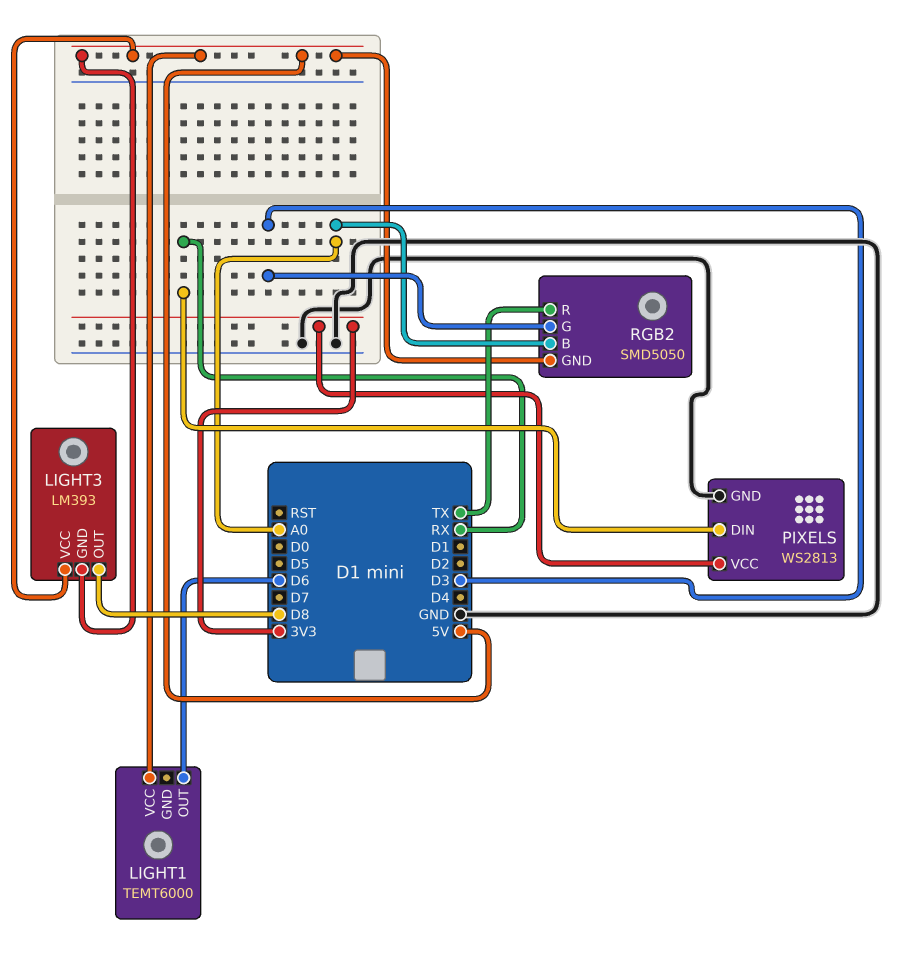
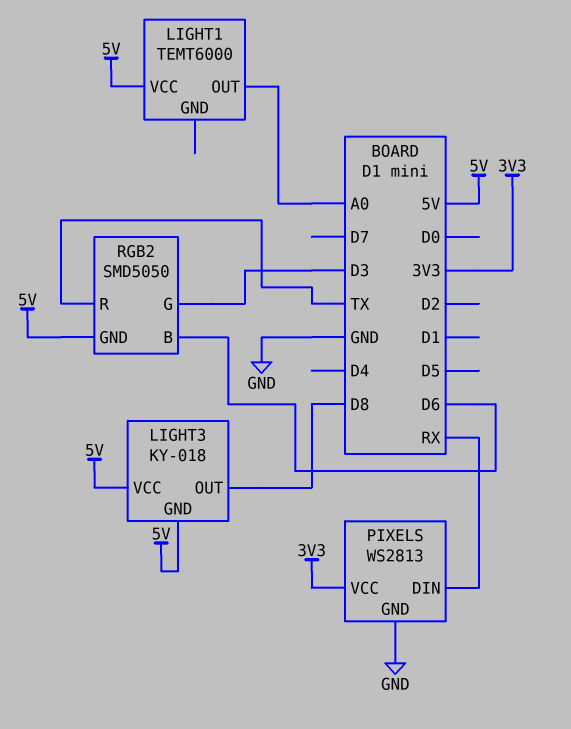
LIGHT1 pin OUT: D6 -> A0
LIGHT3: LM393 -> KY-018
RGB2 pin B: A0 -> D6

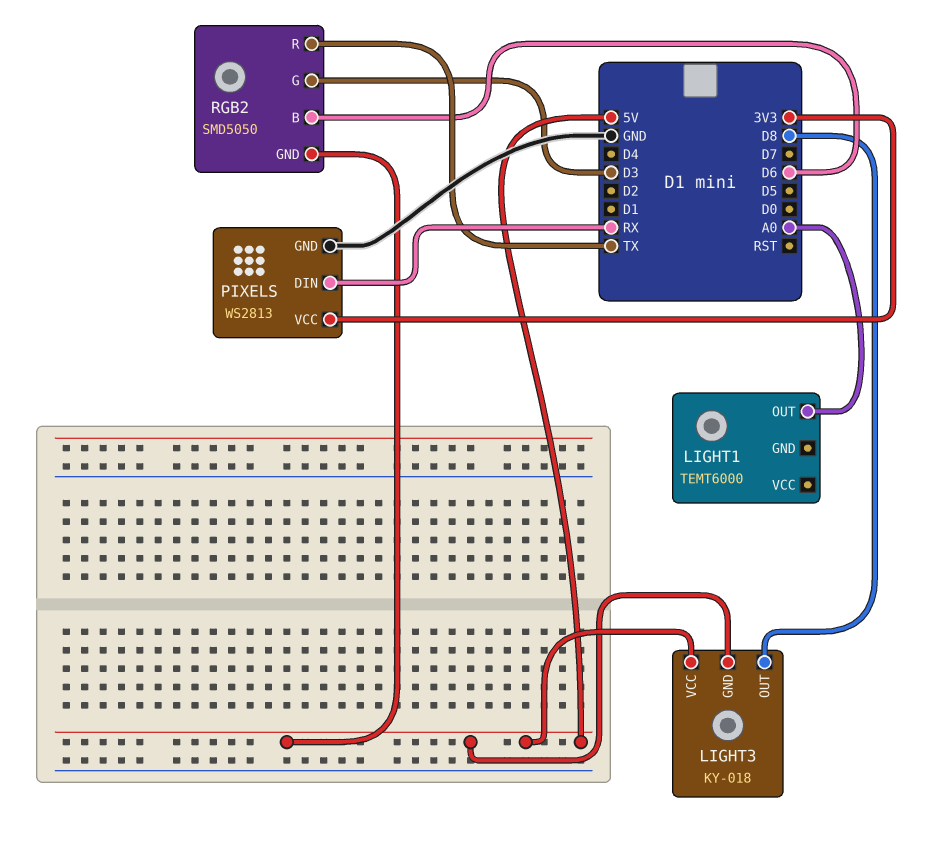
LIGHT1 pin VCC: 5V -> none

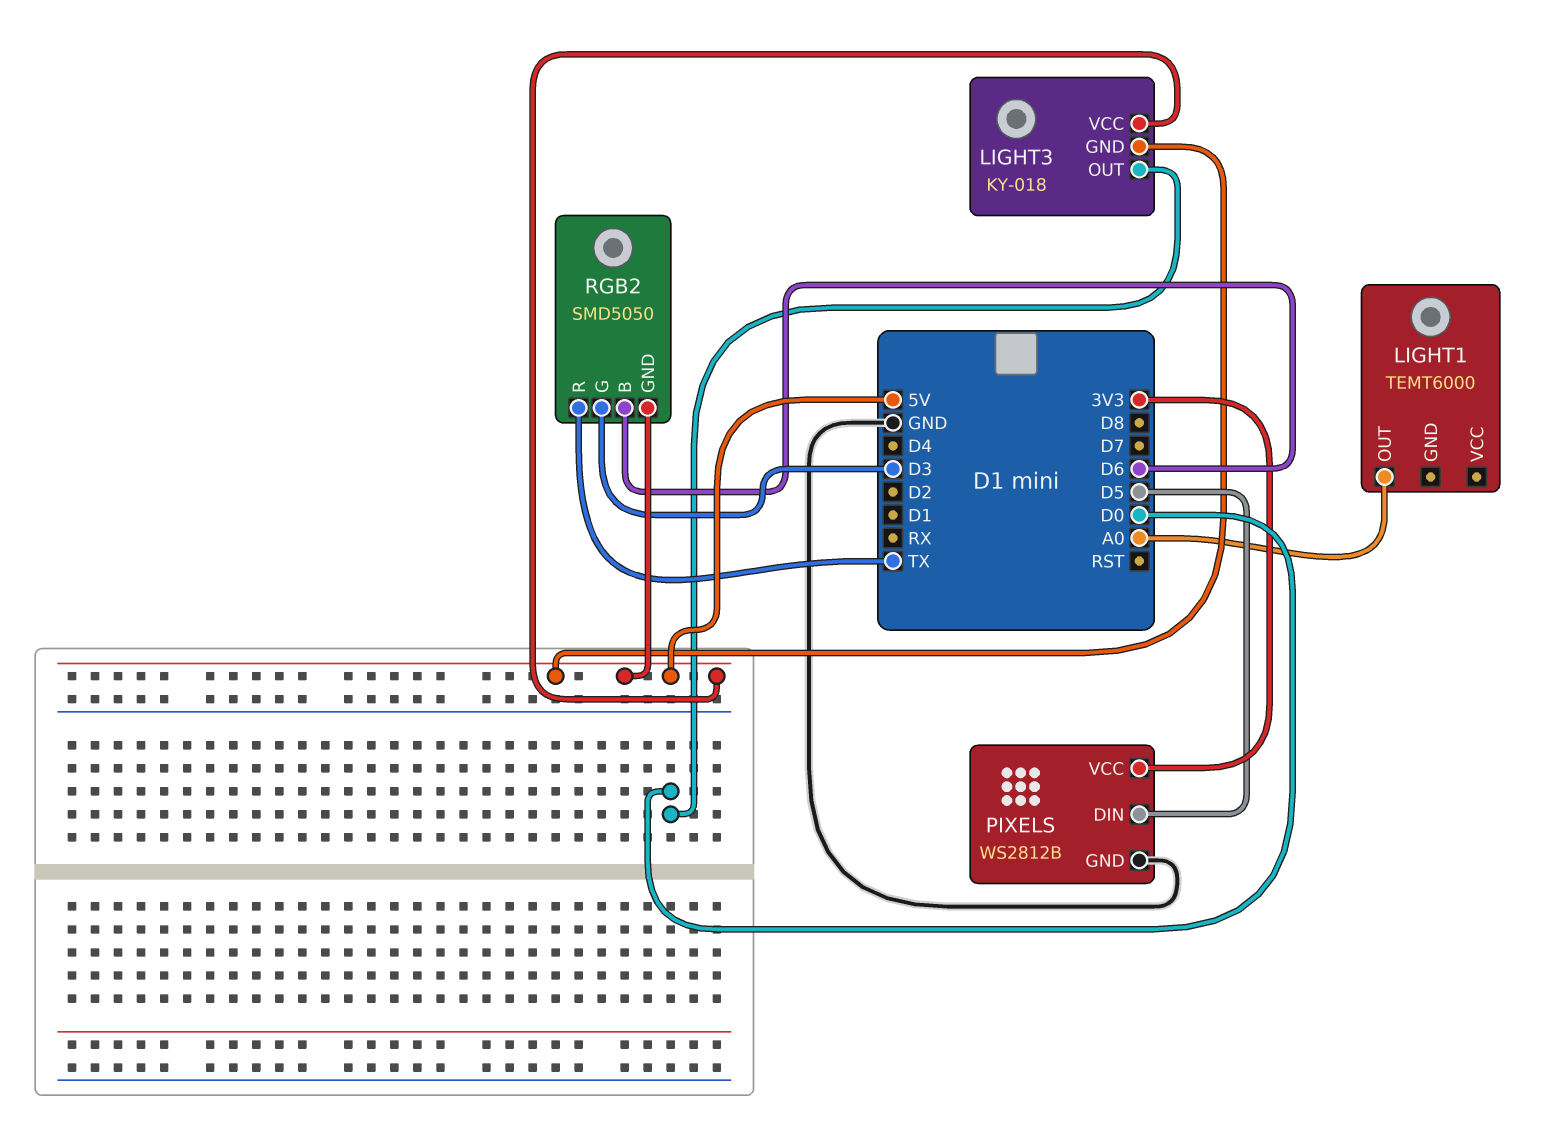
LIGHT3 pin OUT: D8 -> D0
PIXELS: WS2813 -> WS2812B
PIXELS pin DIN: RX -> D5

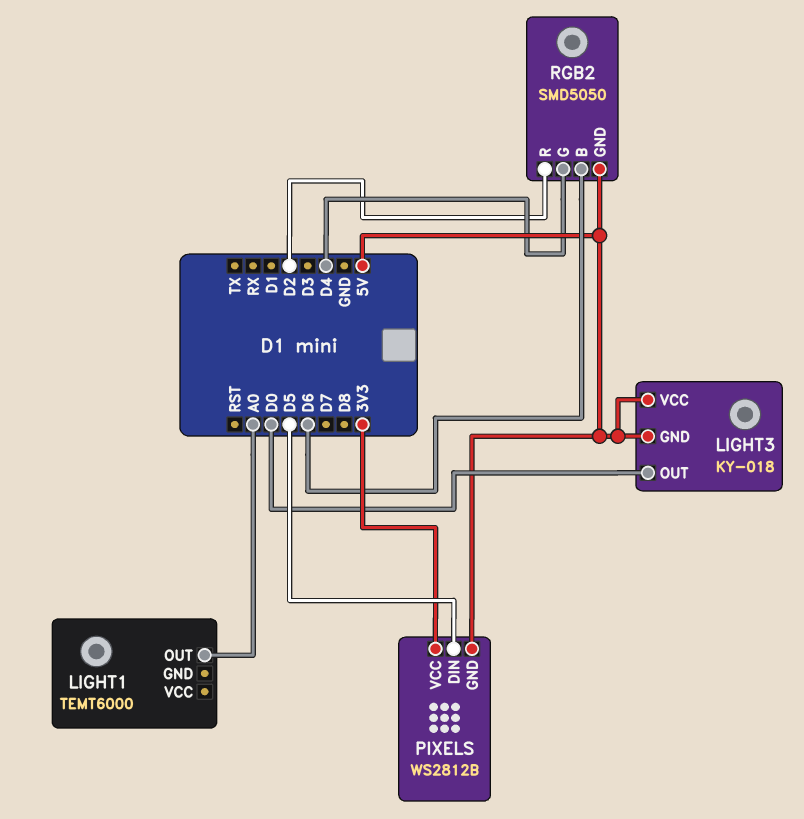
PIXELS pin GND: GND -> 5V
RGB2 pin G: D3 -> D4
RGB2 pin R: TX -> D2

